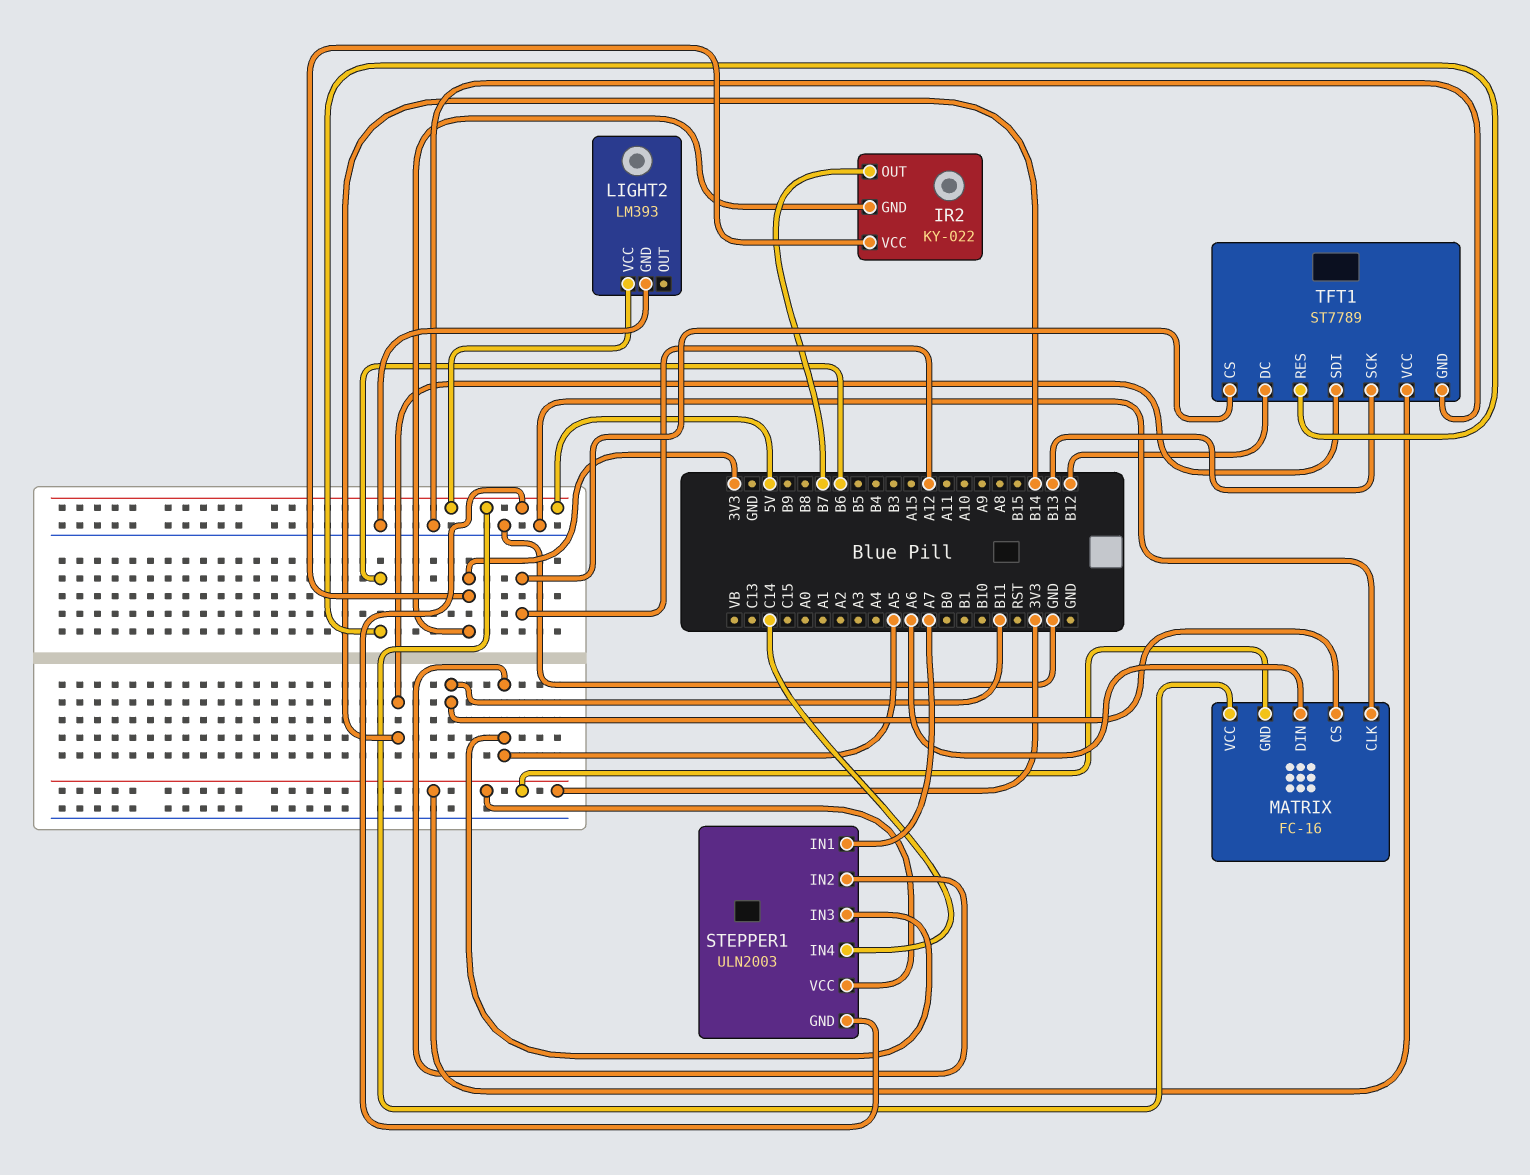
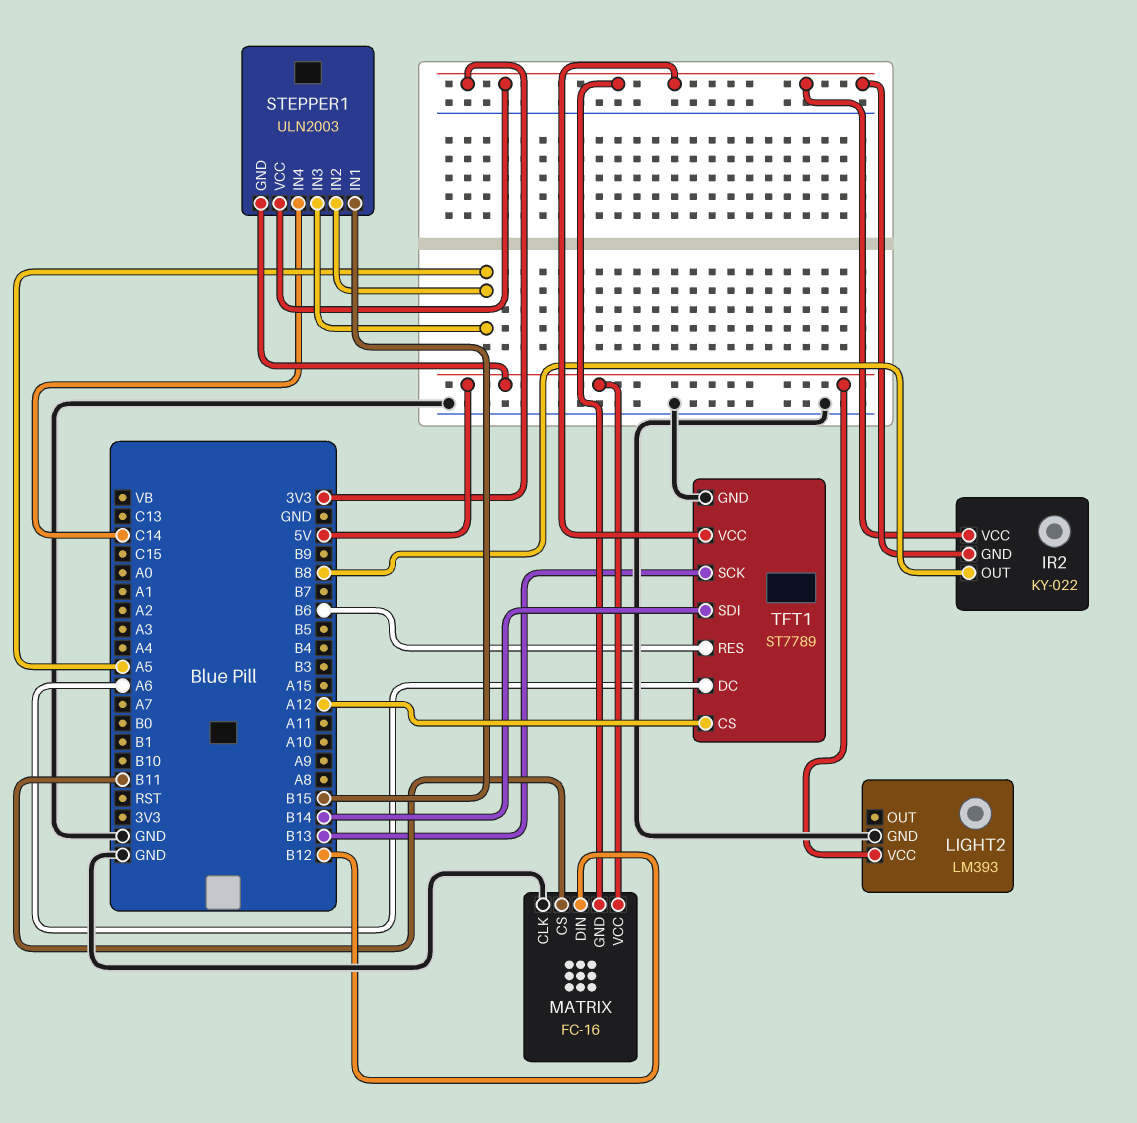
IR2 pin OUT: B7 -> B8
MATRIX pin DIN: A6 -> B12
STEPPER1 pin IN1: A7 -> B15
TFT1 pin DC: B12 -> A6

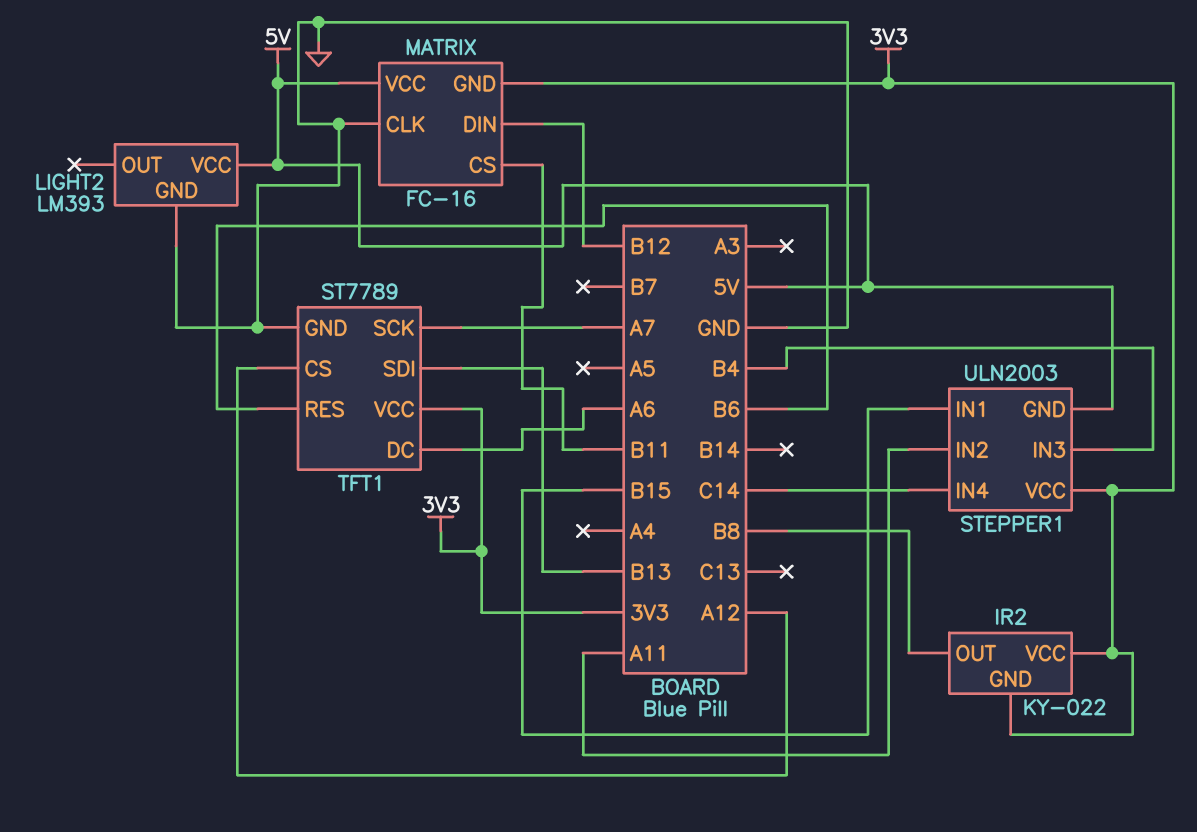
STEPPER1 pin IN2: A5 -> A11
STEPPER1 pin IN3: A5 -> B4
TFT1 pin SCK: B13 -> A7
TFT1 pin SDI: B14 -> B13

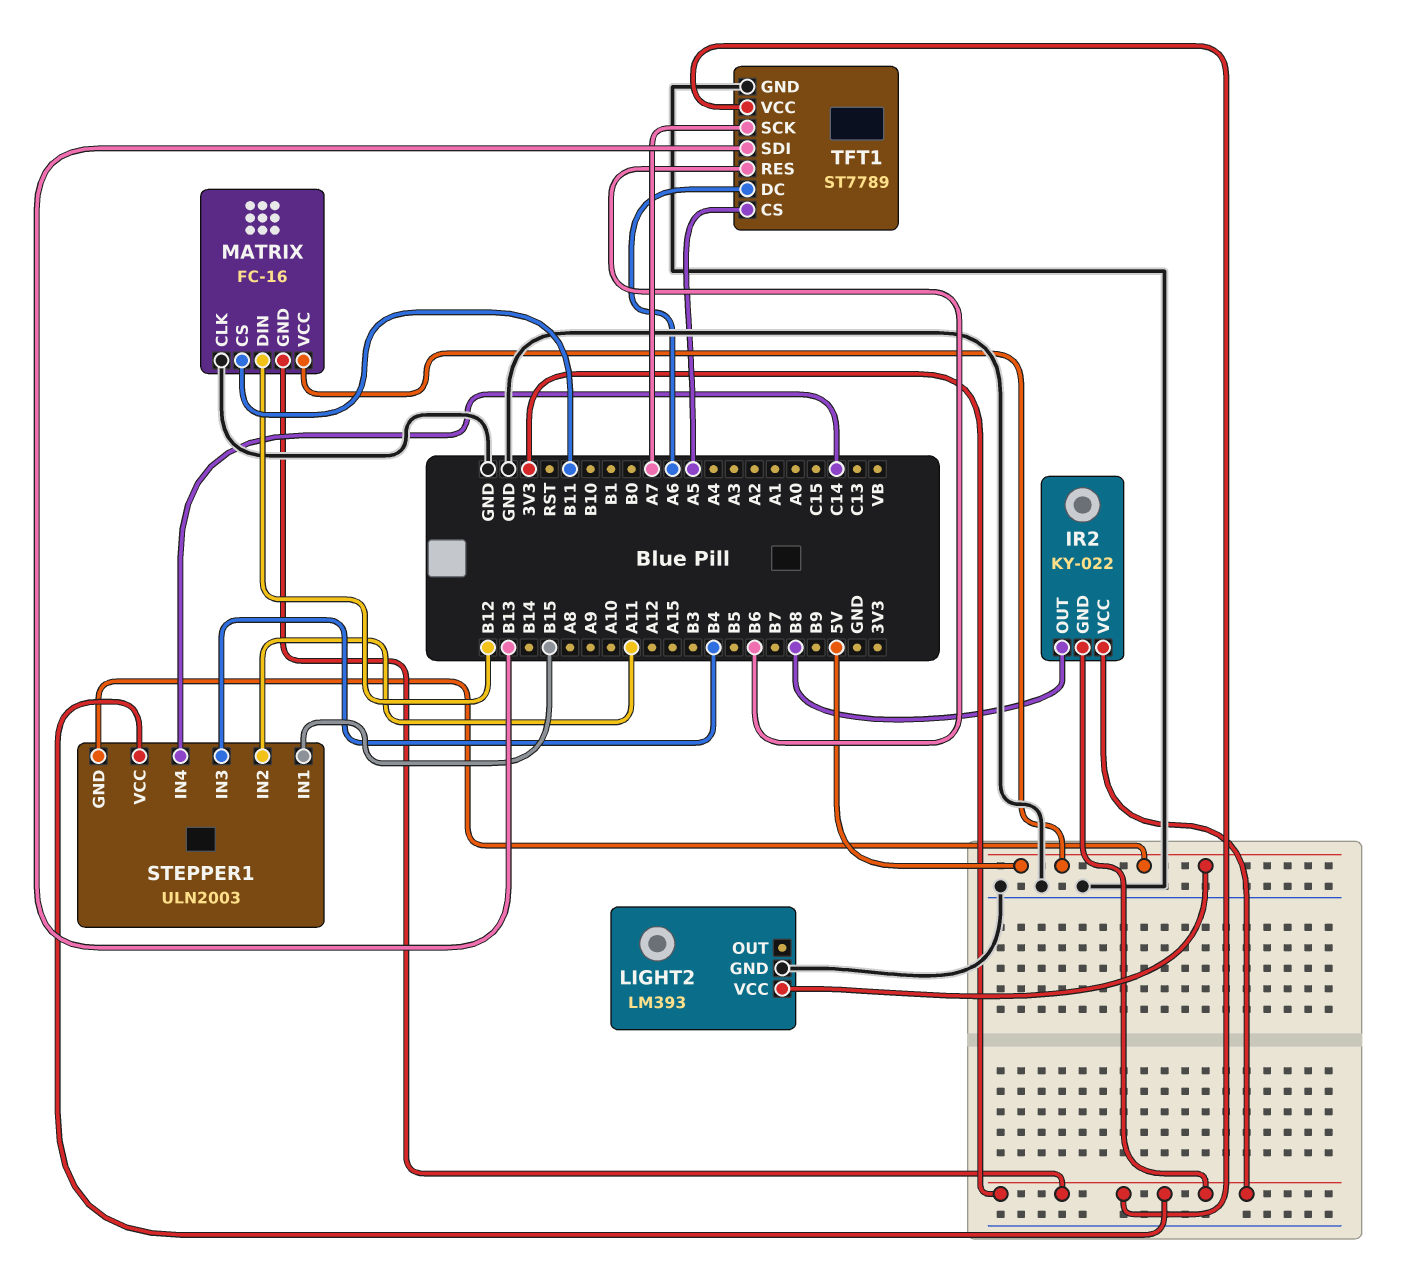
TFT1 pin CS: A12 -> A5

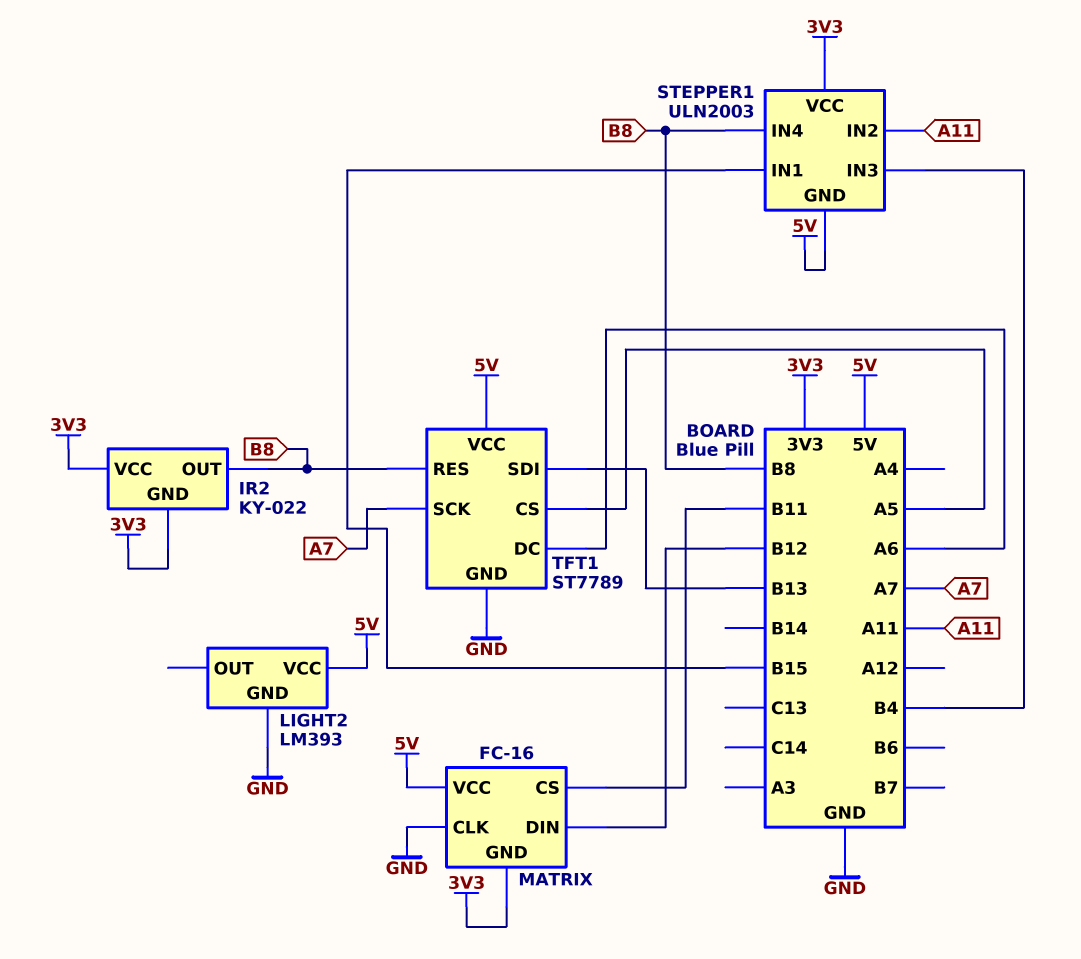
STEPPER1 pin IN4: C14 -> B8
TFT1 pin RES: B6 -> B8
TFT1 pin VCC: 3V3 -> 5V

